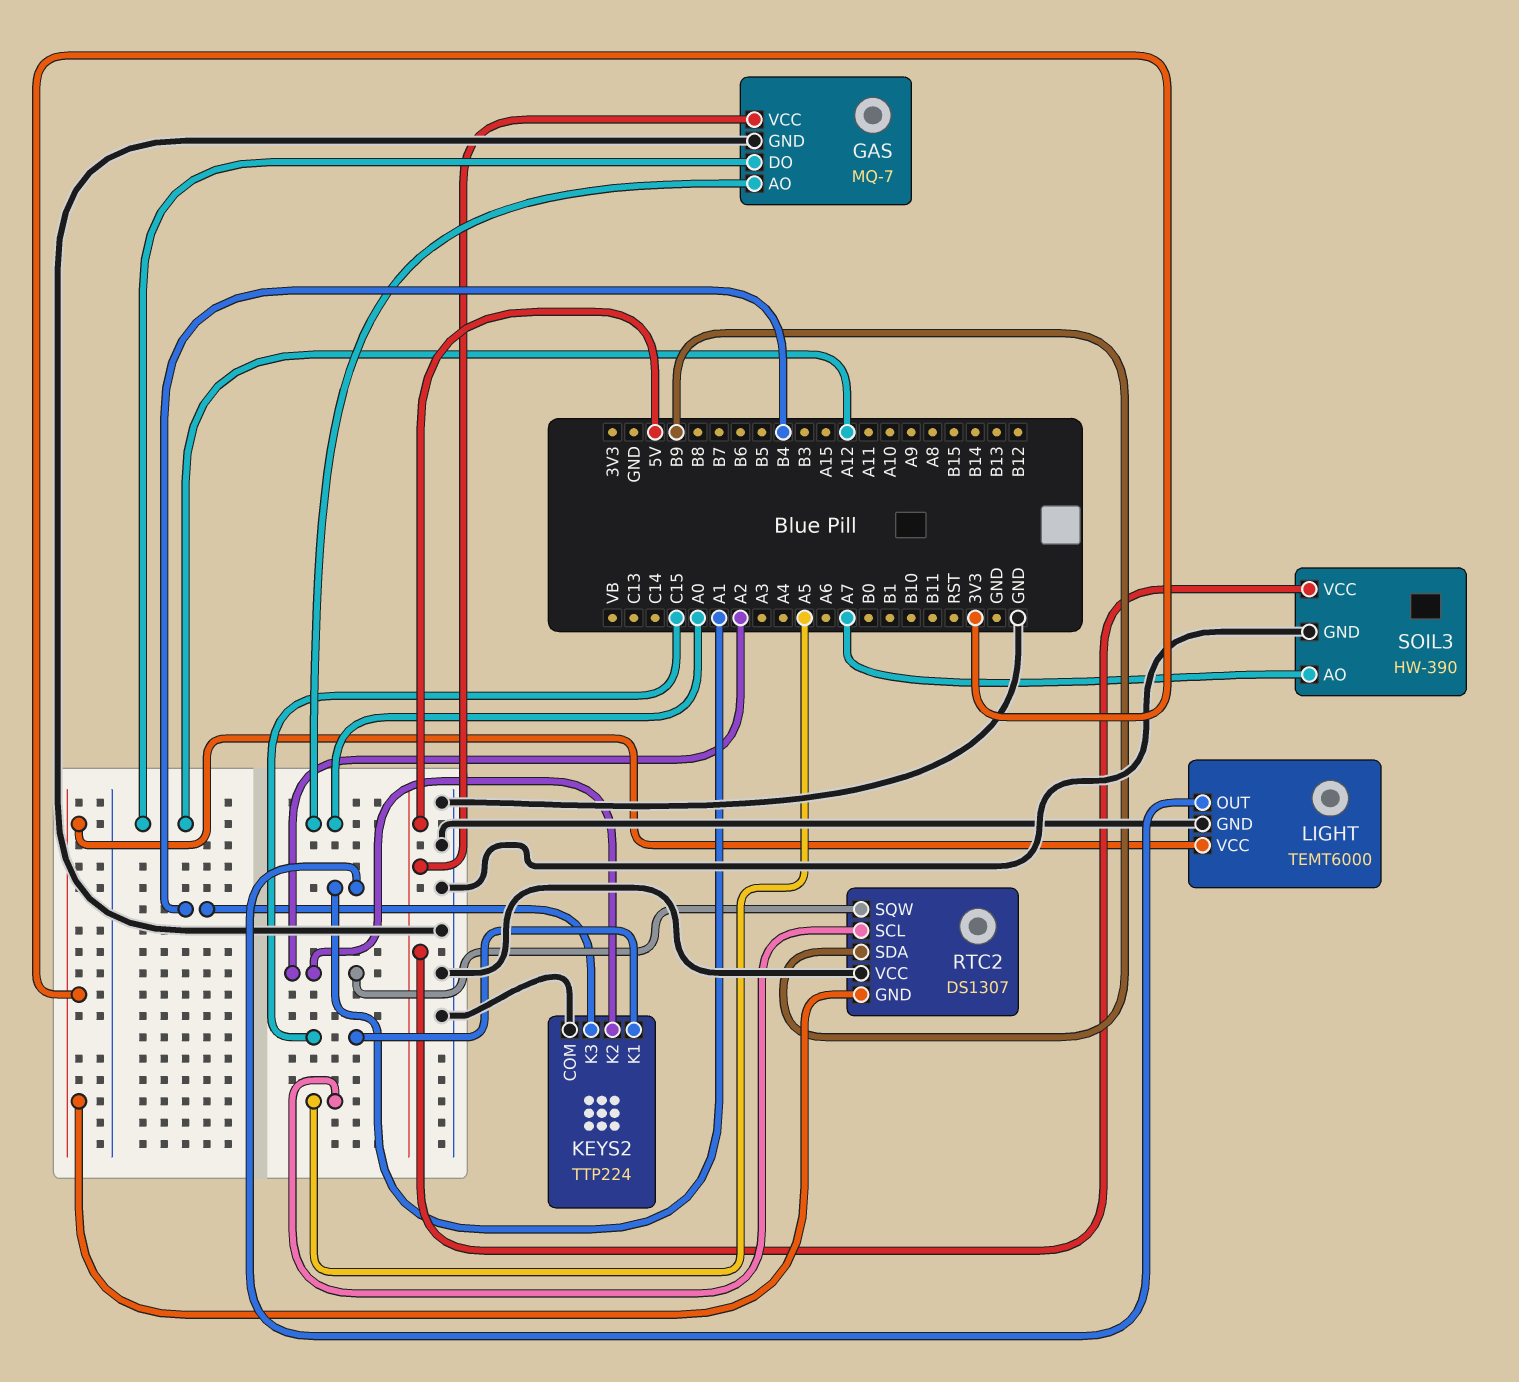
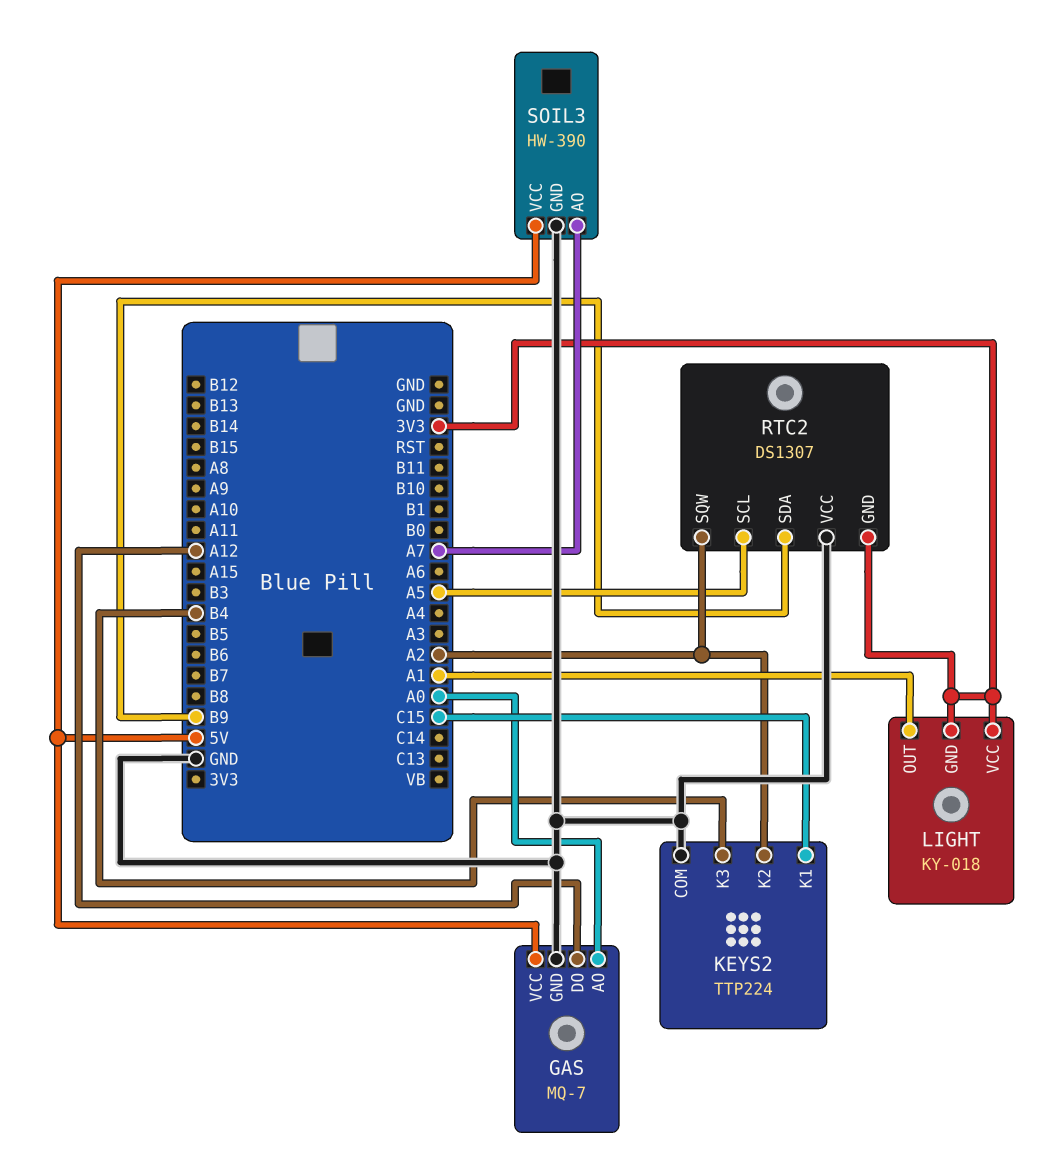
LIGHT: TEMT6000 -> KY-018
LIGHT pin GND: GND -> 3V3

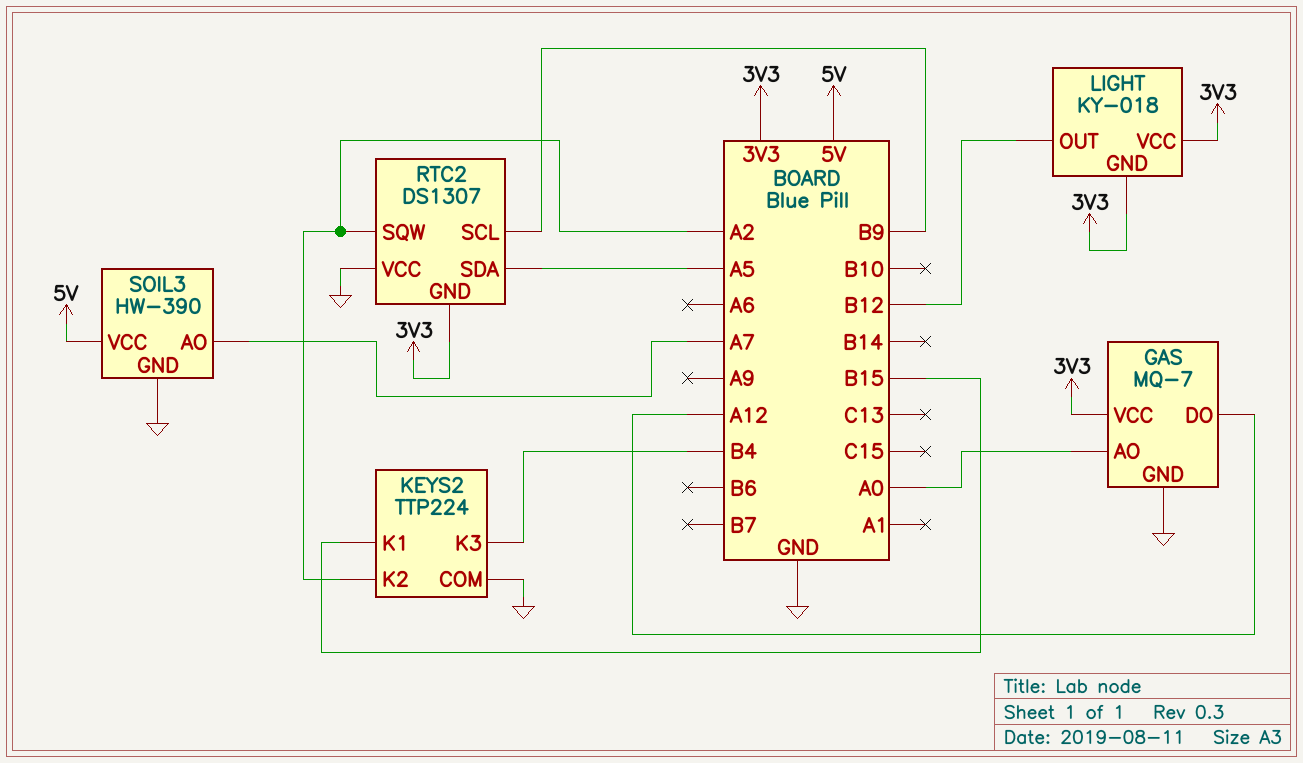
GAS pin VCC: 5V -> 3V3
KEYS2 pin K1: C15 -> B15
LIGHT pin OUT: A1 -> B12
RTC2 pin SCL: A5 -> B9
RTC2 pin SDA: B9 -> A5

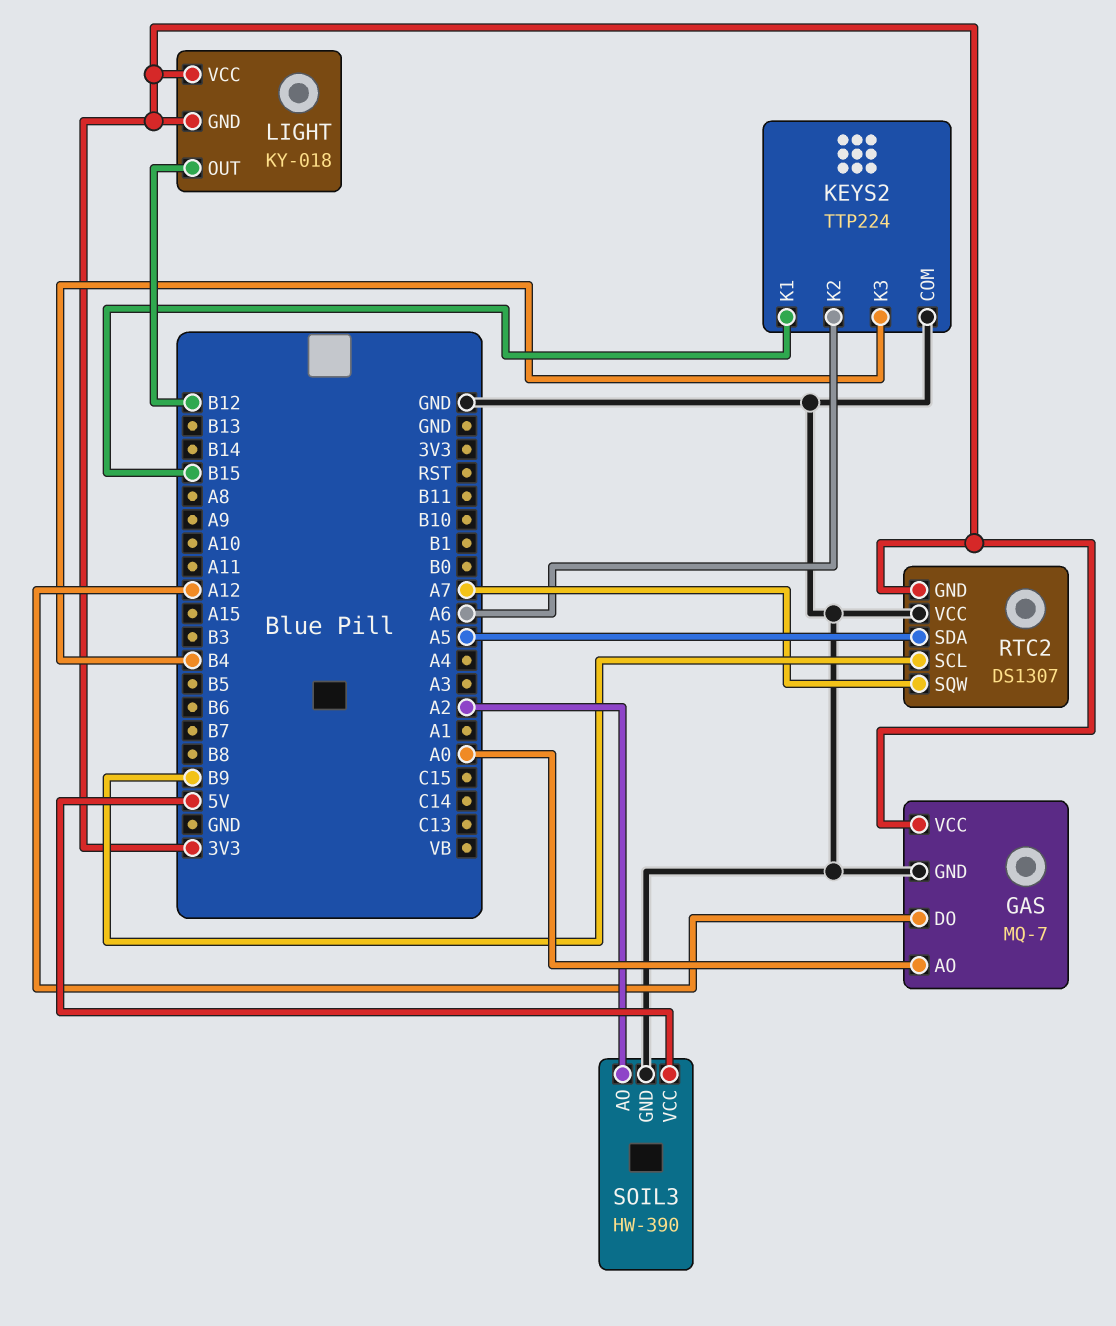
KEYS2 pin K2: A2 -> A6
RTC2 pin SQW: A2 -> A7
SOIL3 pin AO: A7 -> A2

